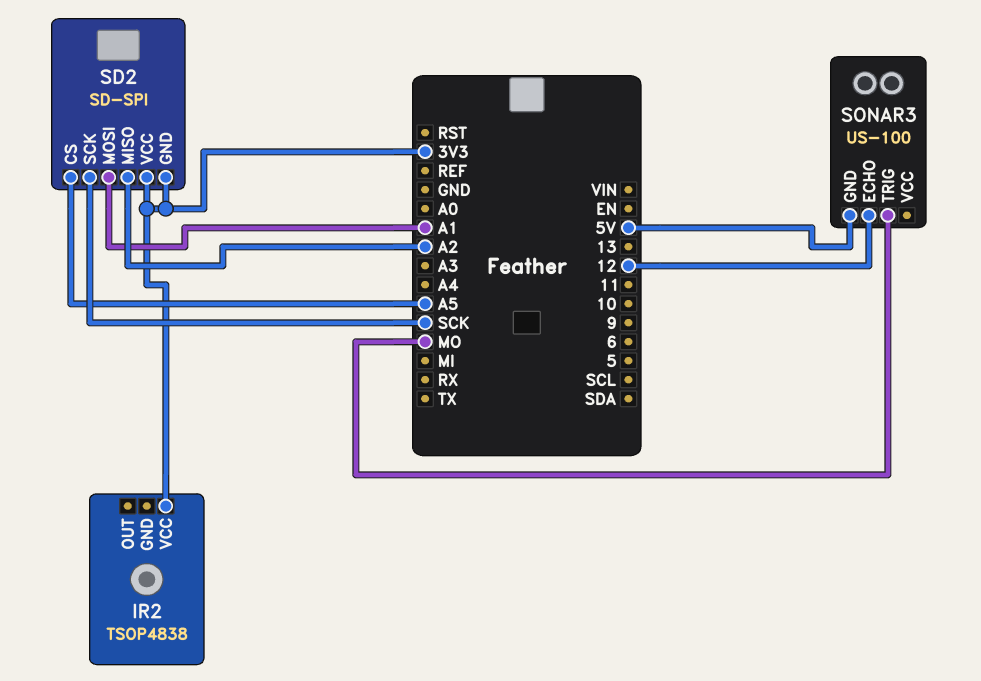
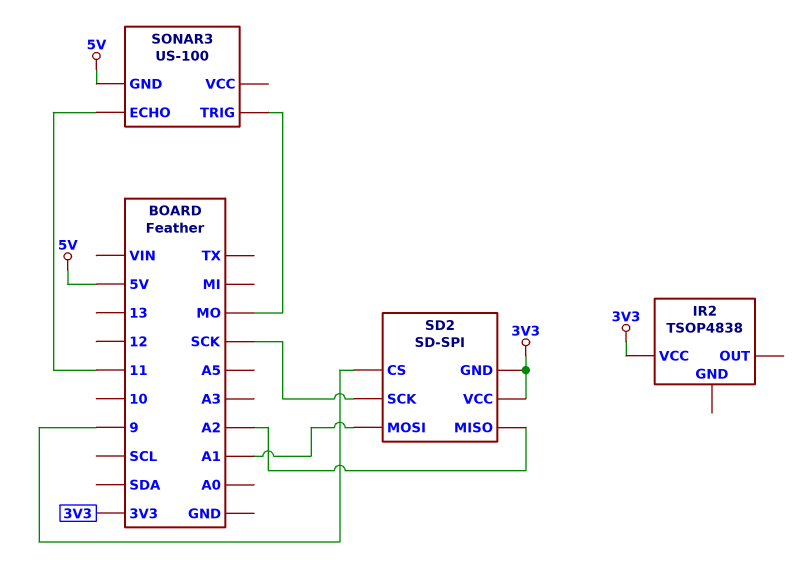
SD2 pin CS: A5 -> 9
SONAR3 pin ECHO: 12 -> 11

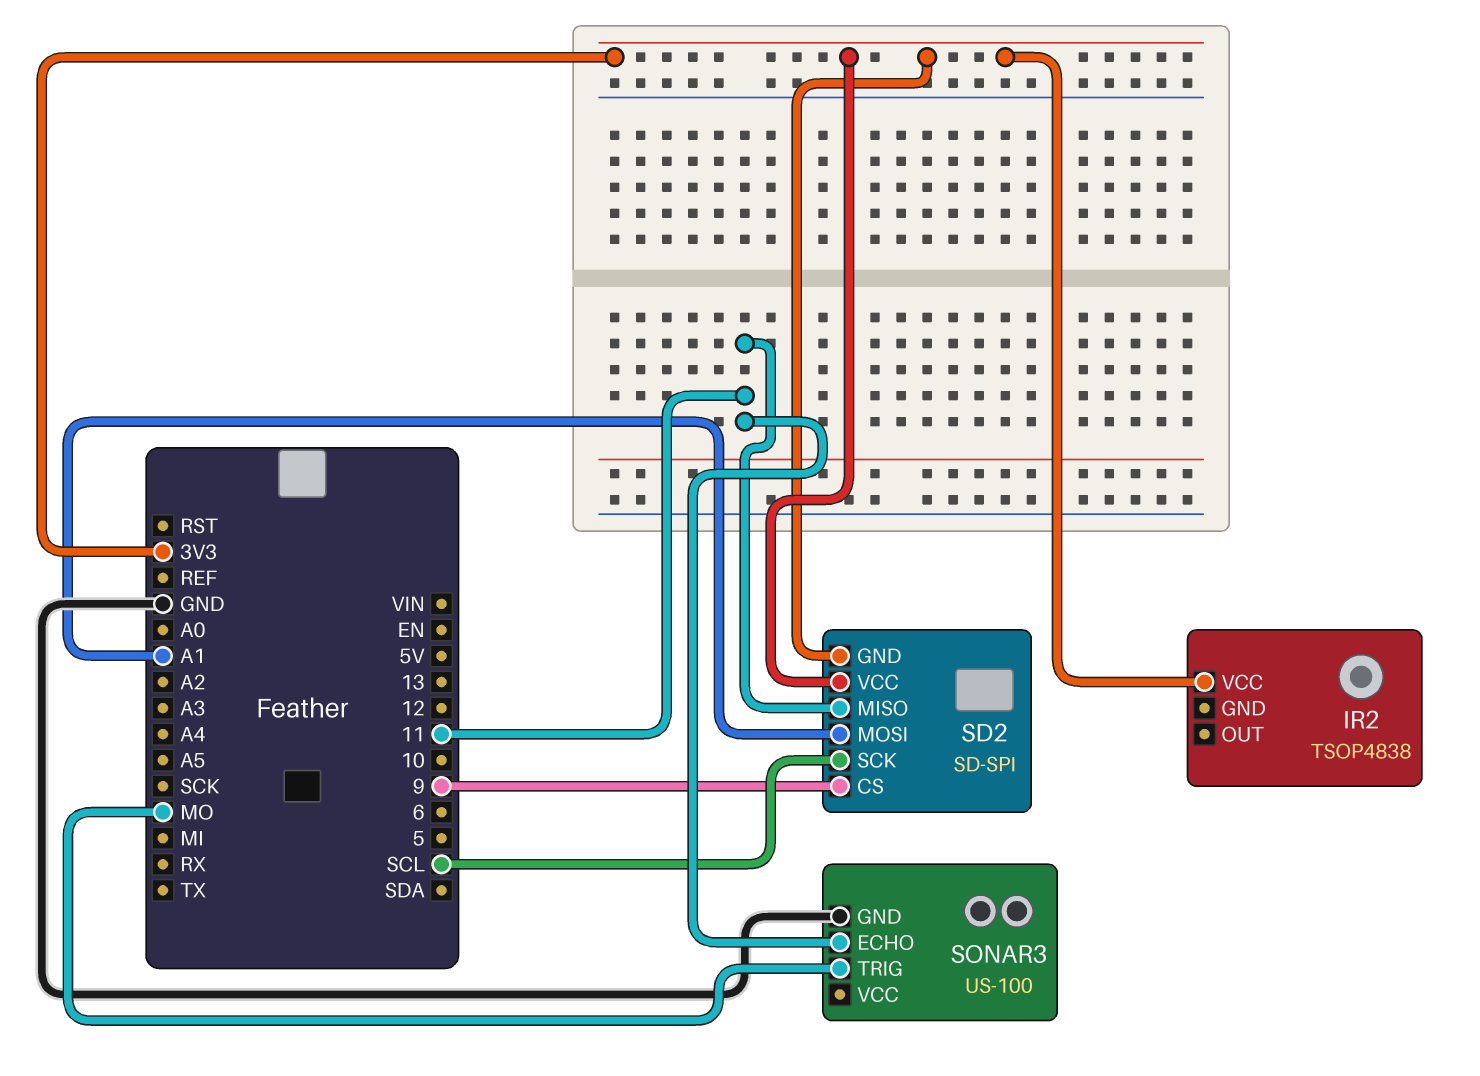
SD2 pin MISO: A2 -> 11
SD2 pin SCK: SCK -> SCL
SONAR3 pin GND: 5V -> GND

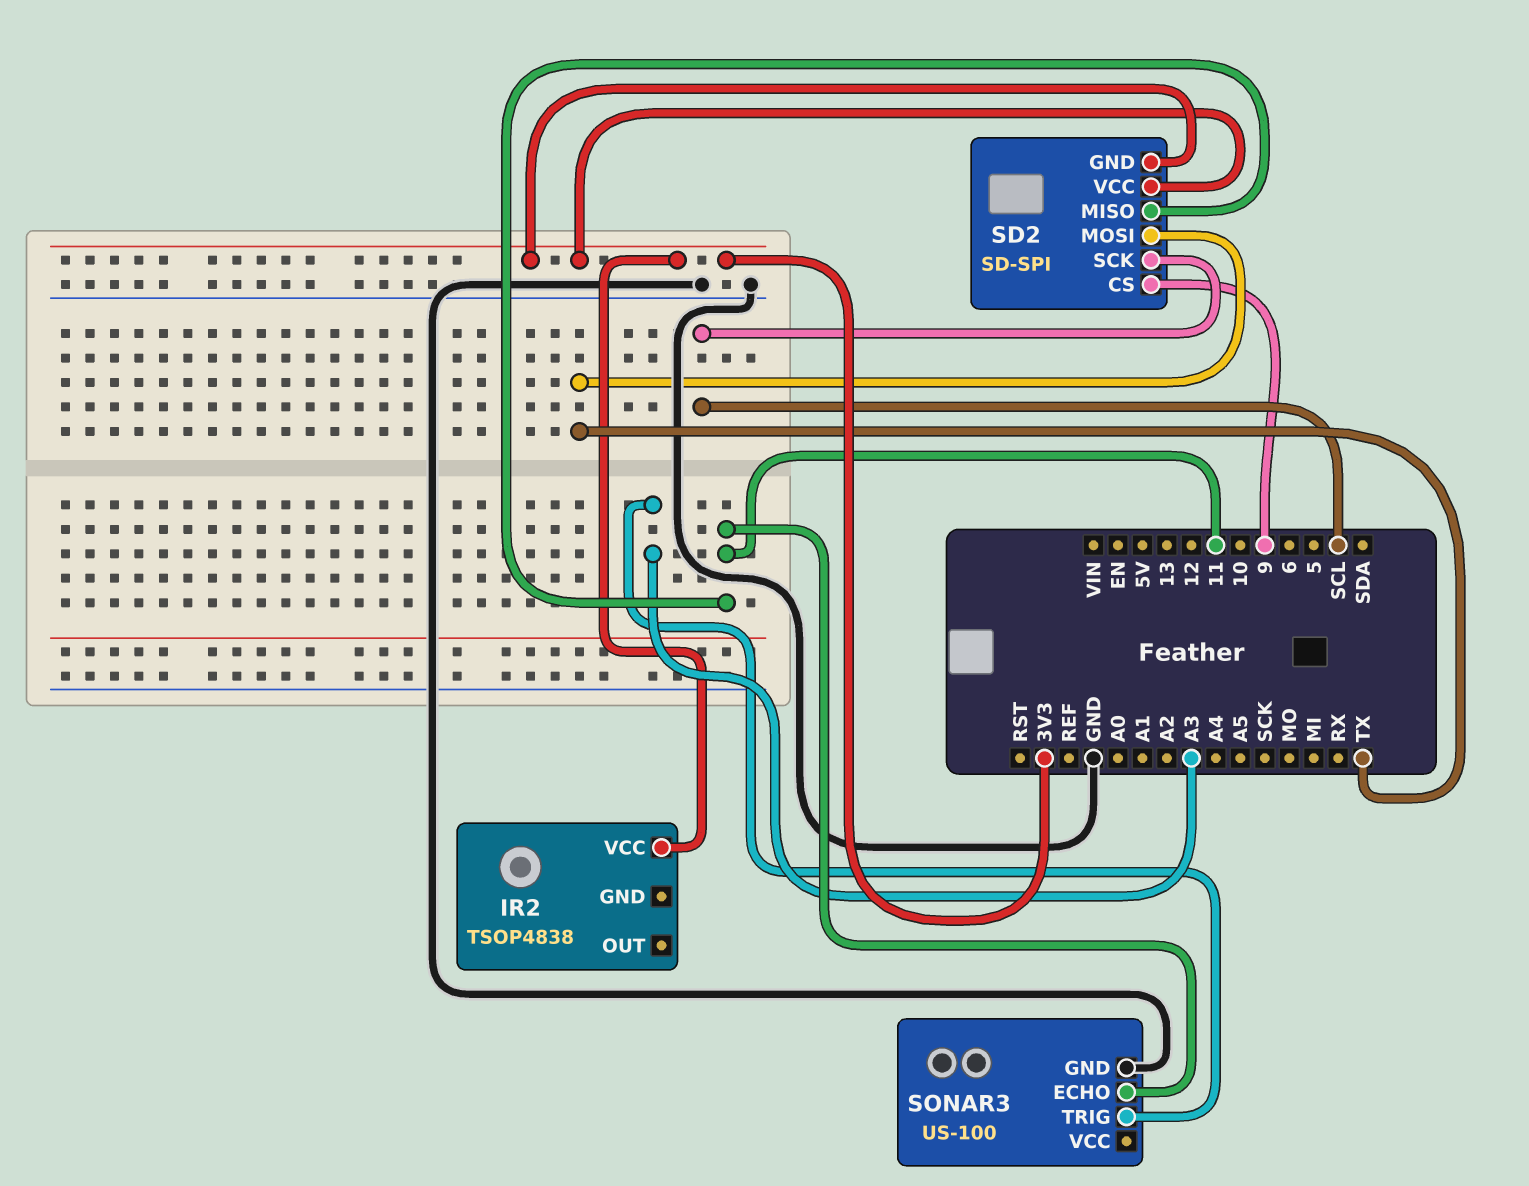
SD2 pin MOSI: A1 -> TX
SONAR3 pin TRIG: MO -> A3

